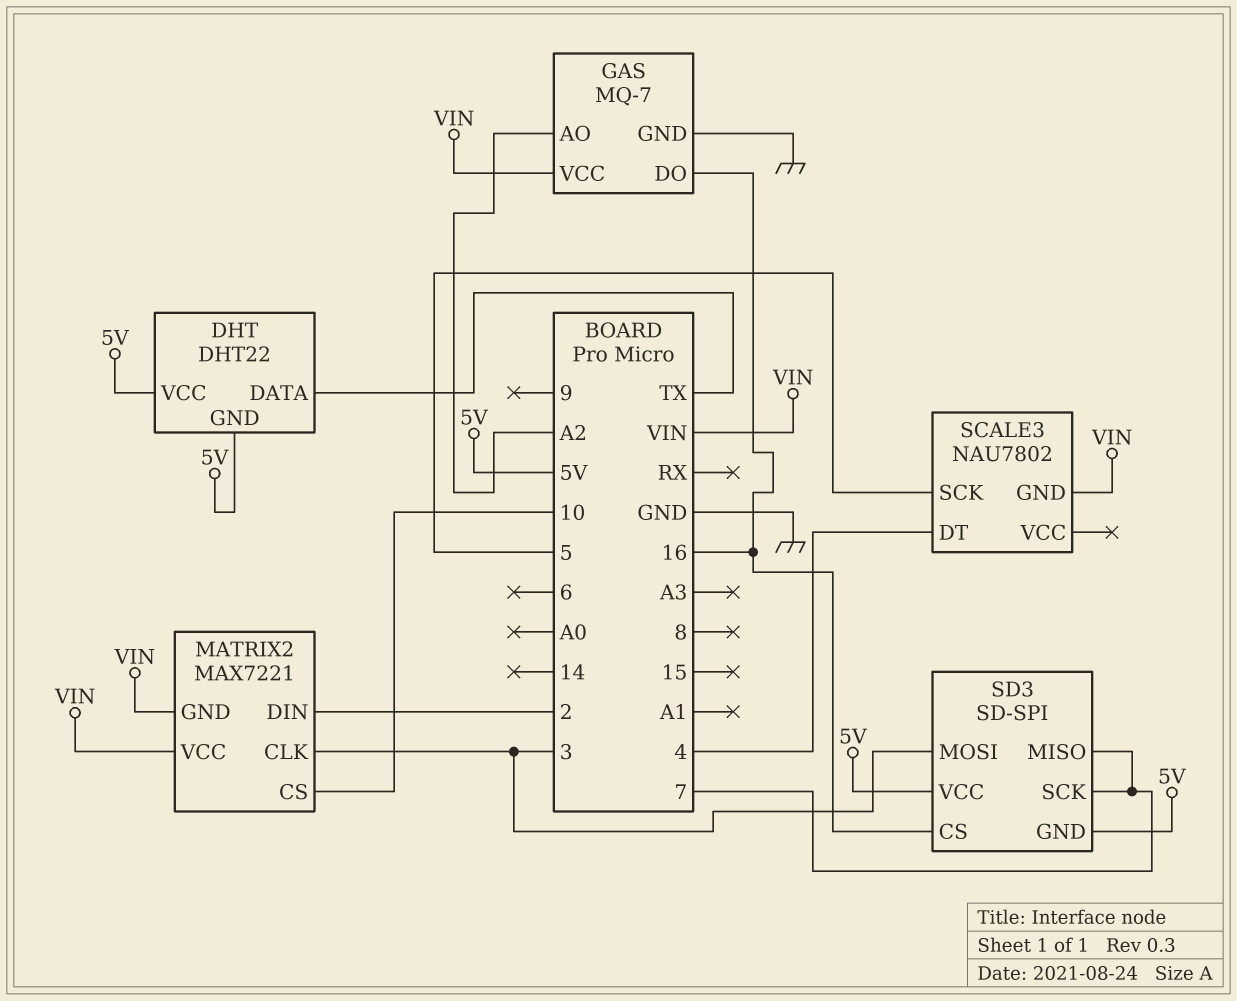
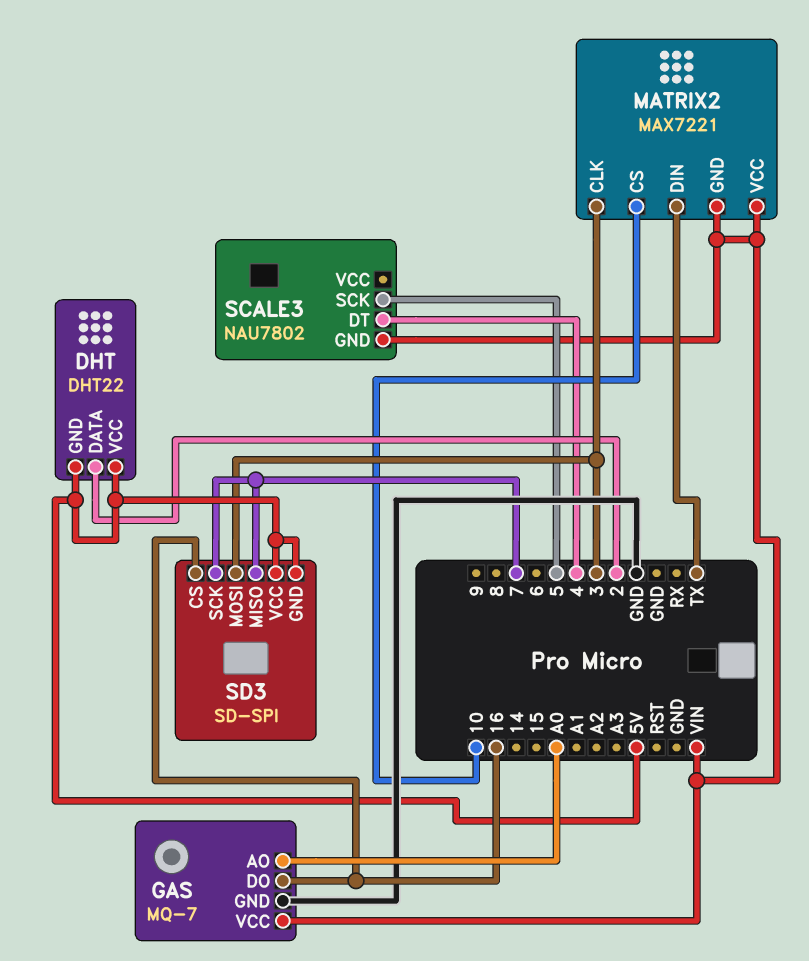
DHT pin DATA: TX -> 2
GAS pin AO: A2 -> A0
MATRIX2 pin DIN: 2 -> TX

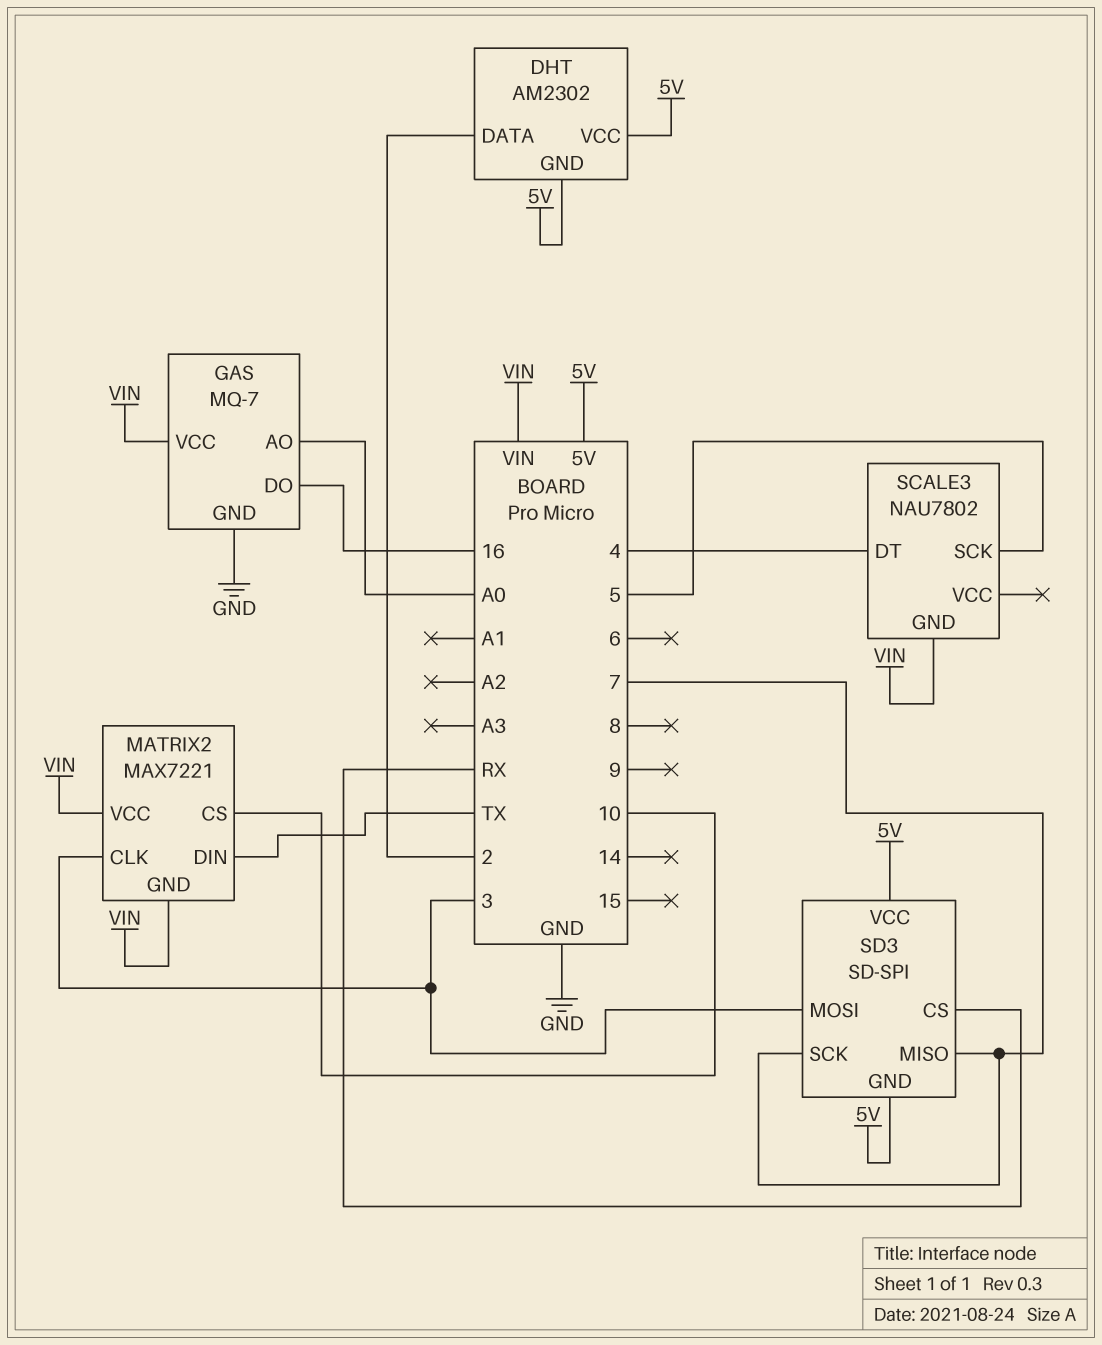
DHT: DHT22 -> AM2302
SD3 pin CS: 16 -> RX

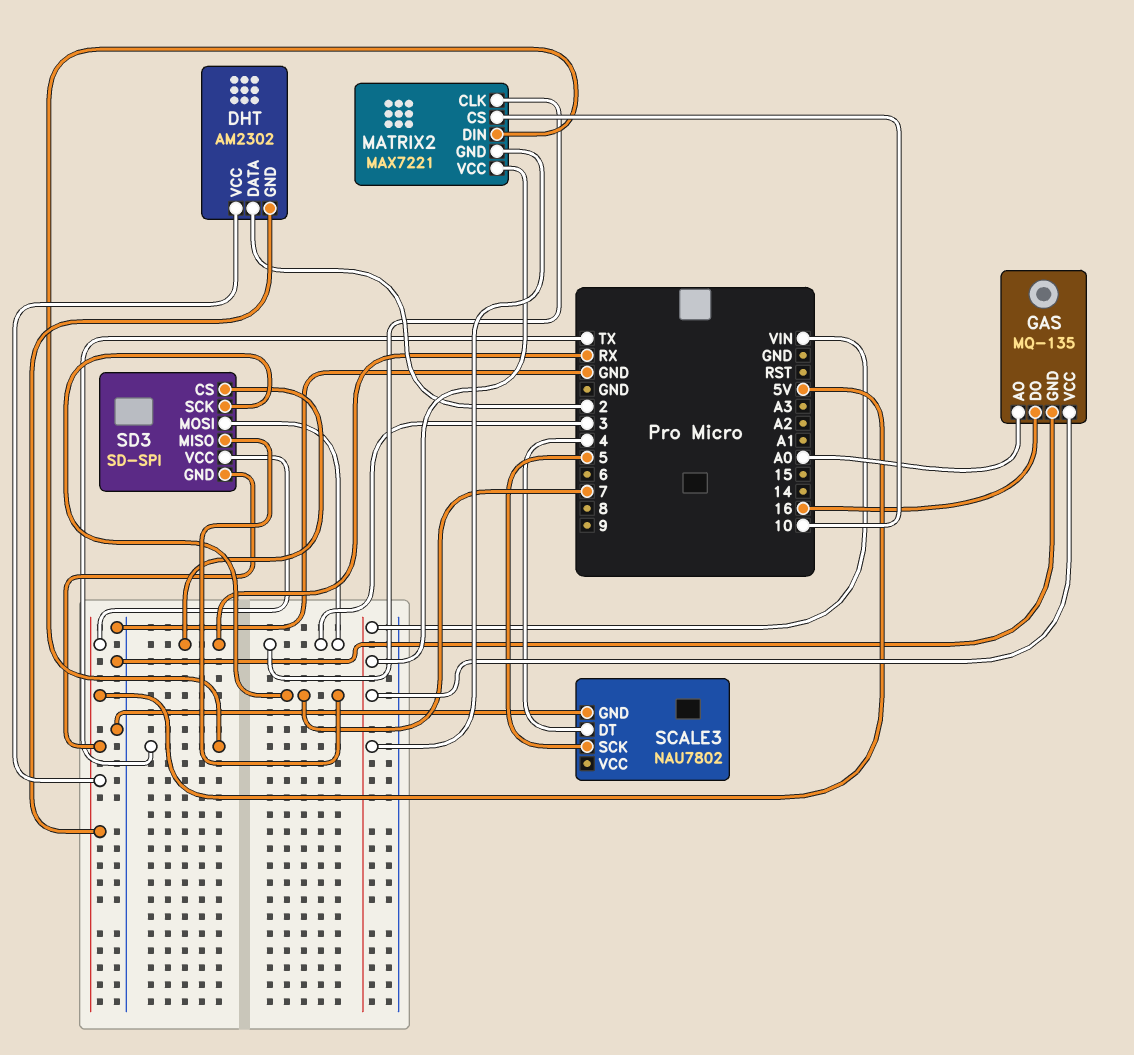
GAS: MQ-7 -> MQ-135
SCALE3 pin GND: VIN -> GND

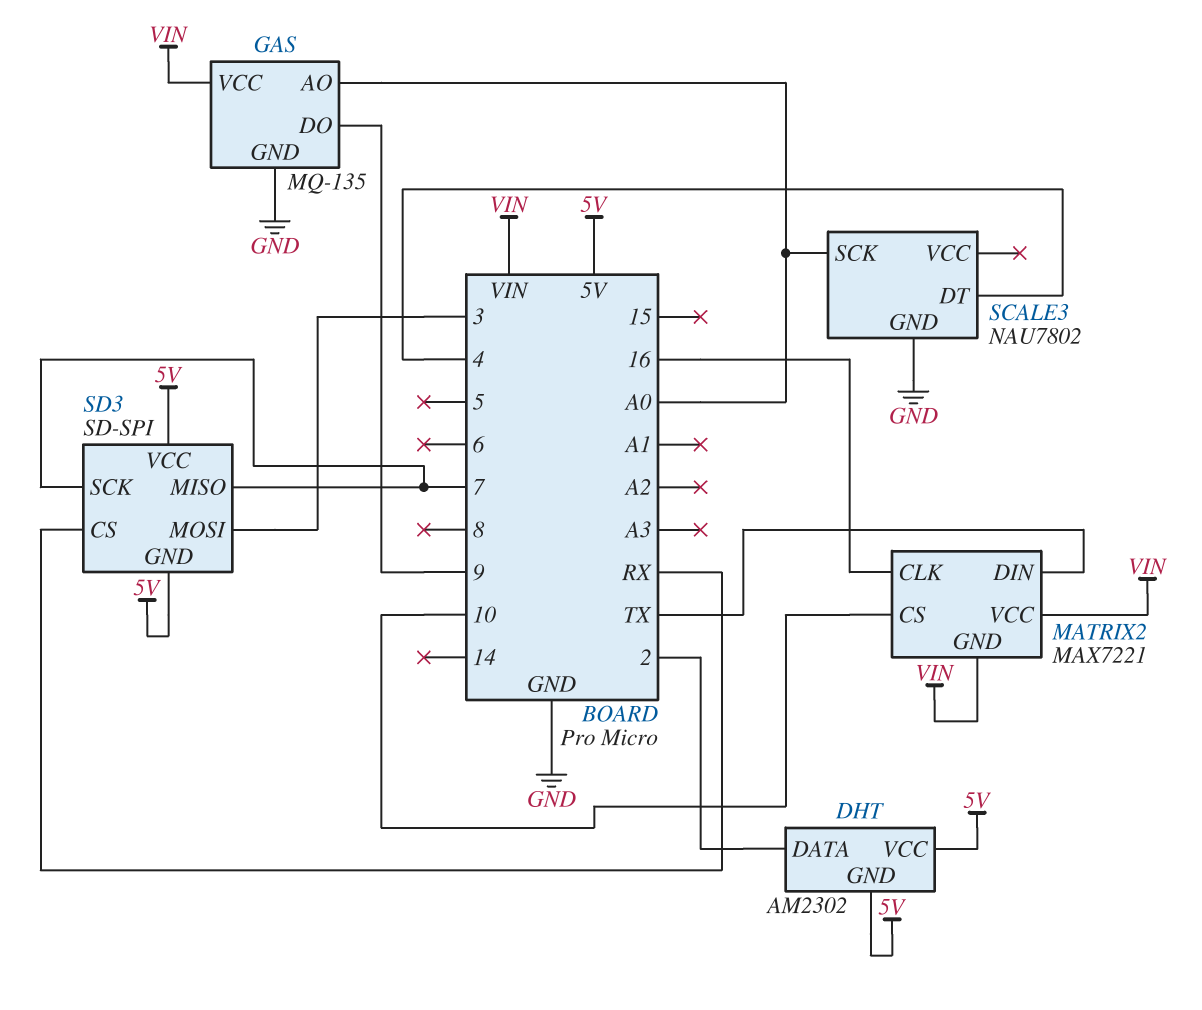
GAS pin DO: 16 -> 9
MATRIX2 pin CLK: 3 -> 16
SCALE3 pin SCK: 5 -> A0

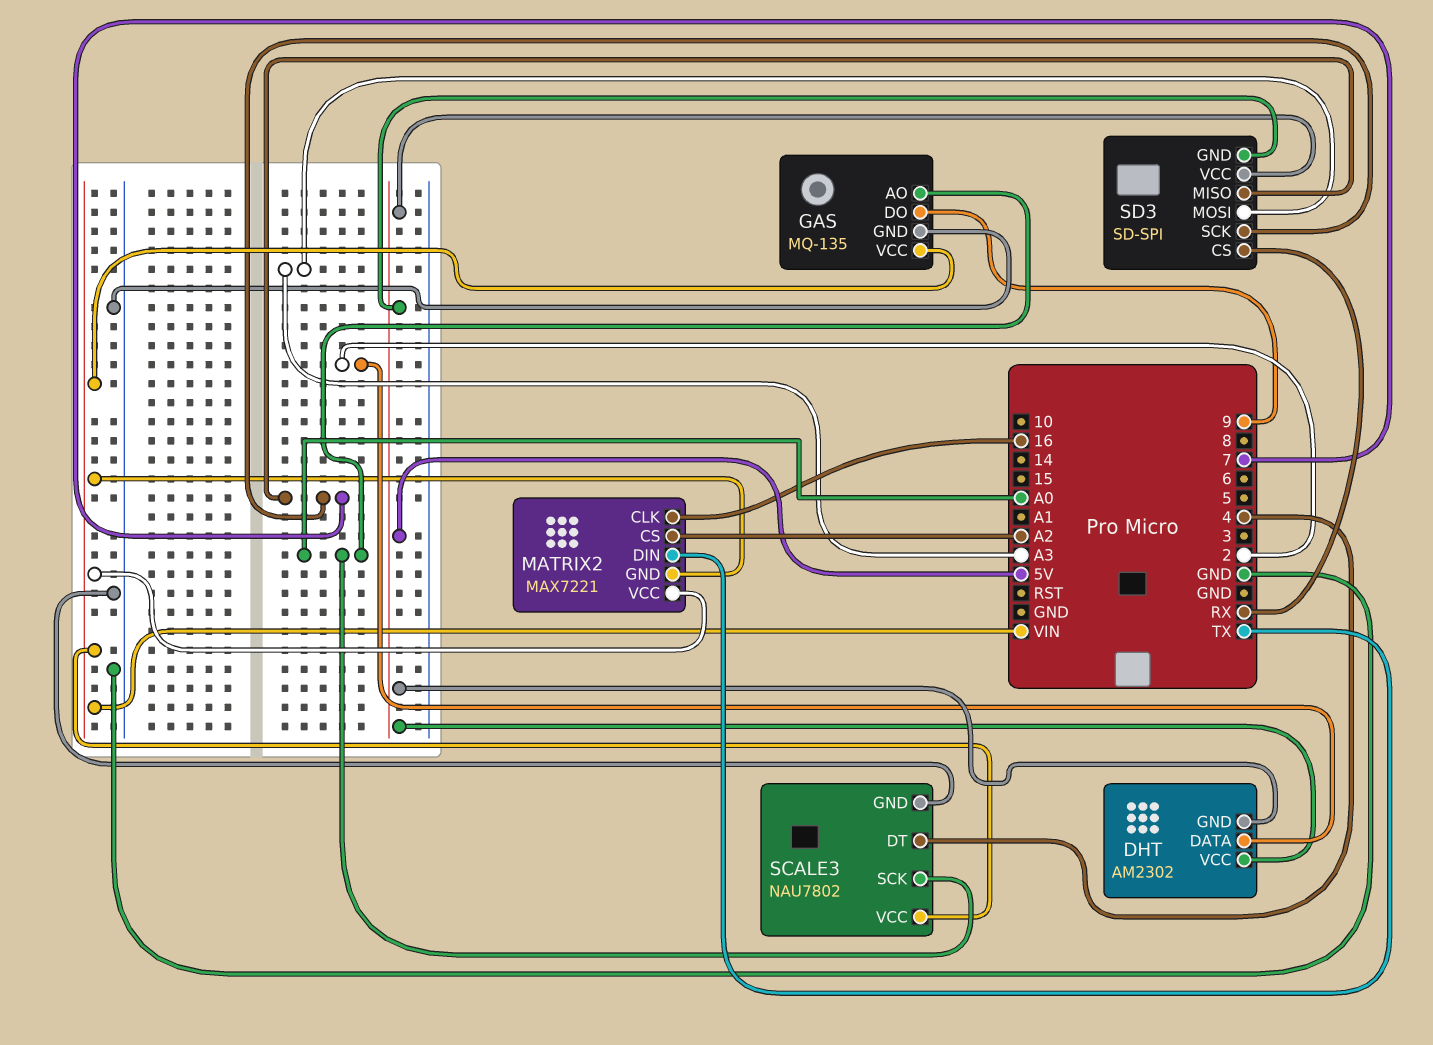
MATRIX2 pin CS: 10 -> A2
SCALE3 pin VCC: none -> VIN
SD3 pin MOSI: 3 -> A3

